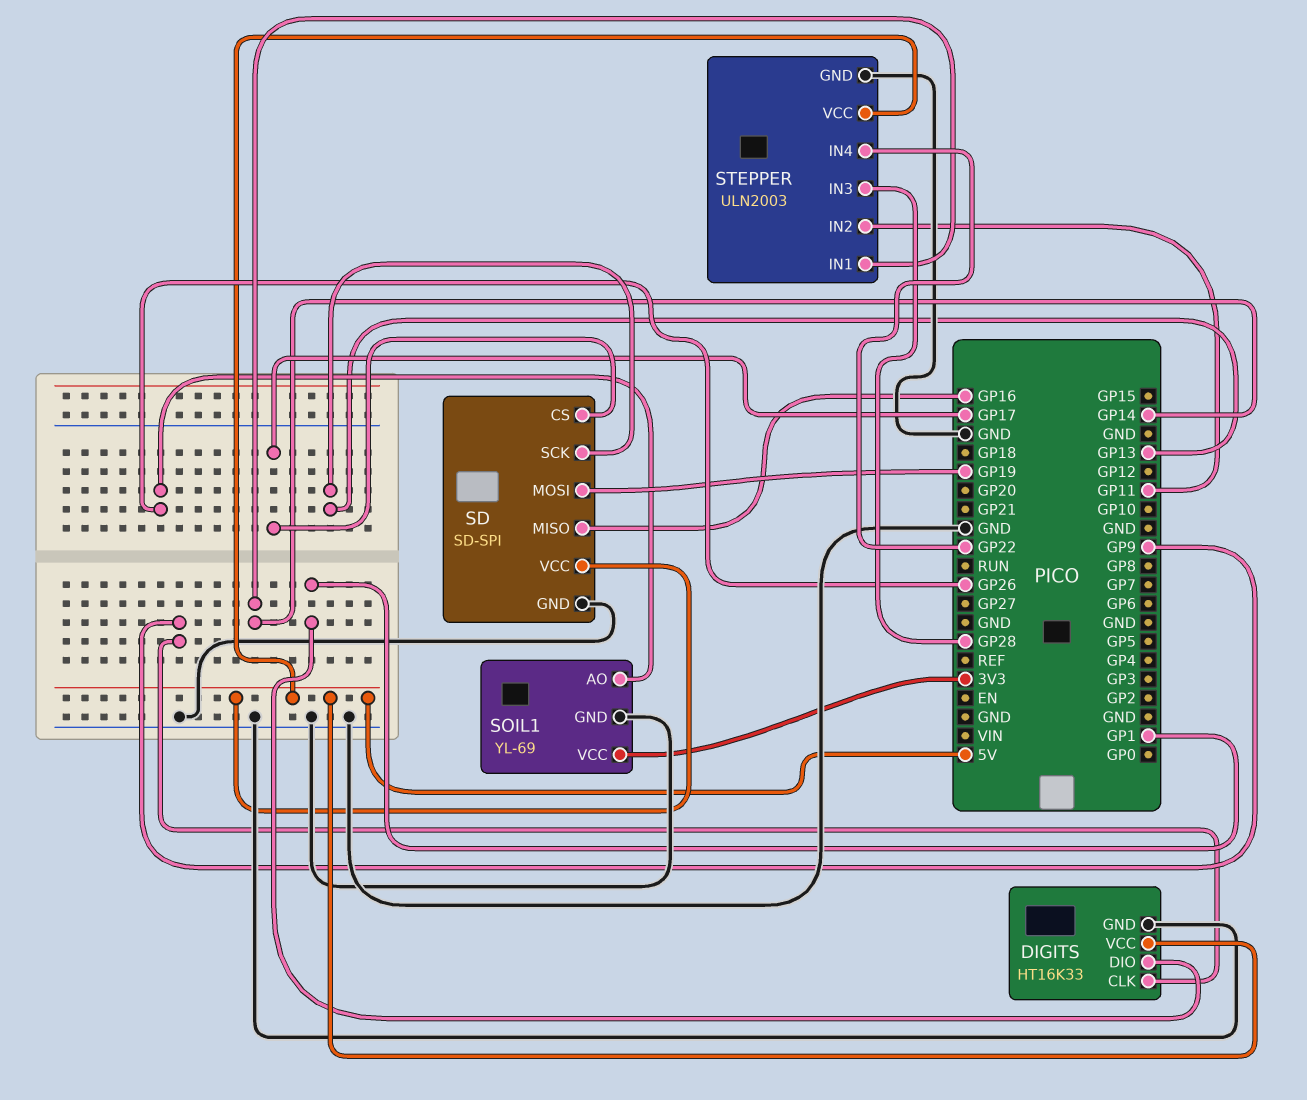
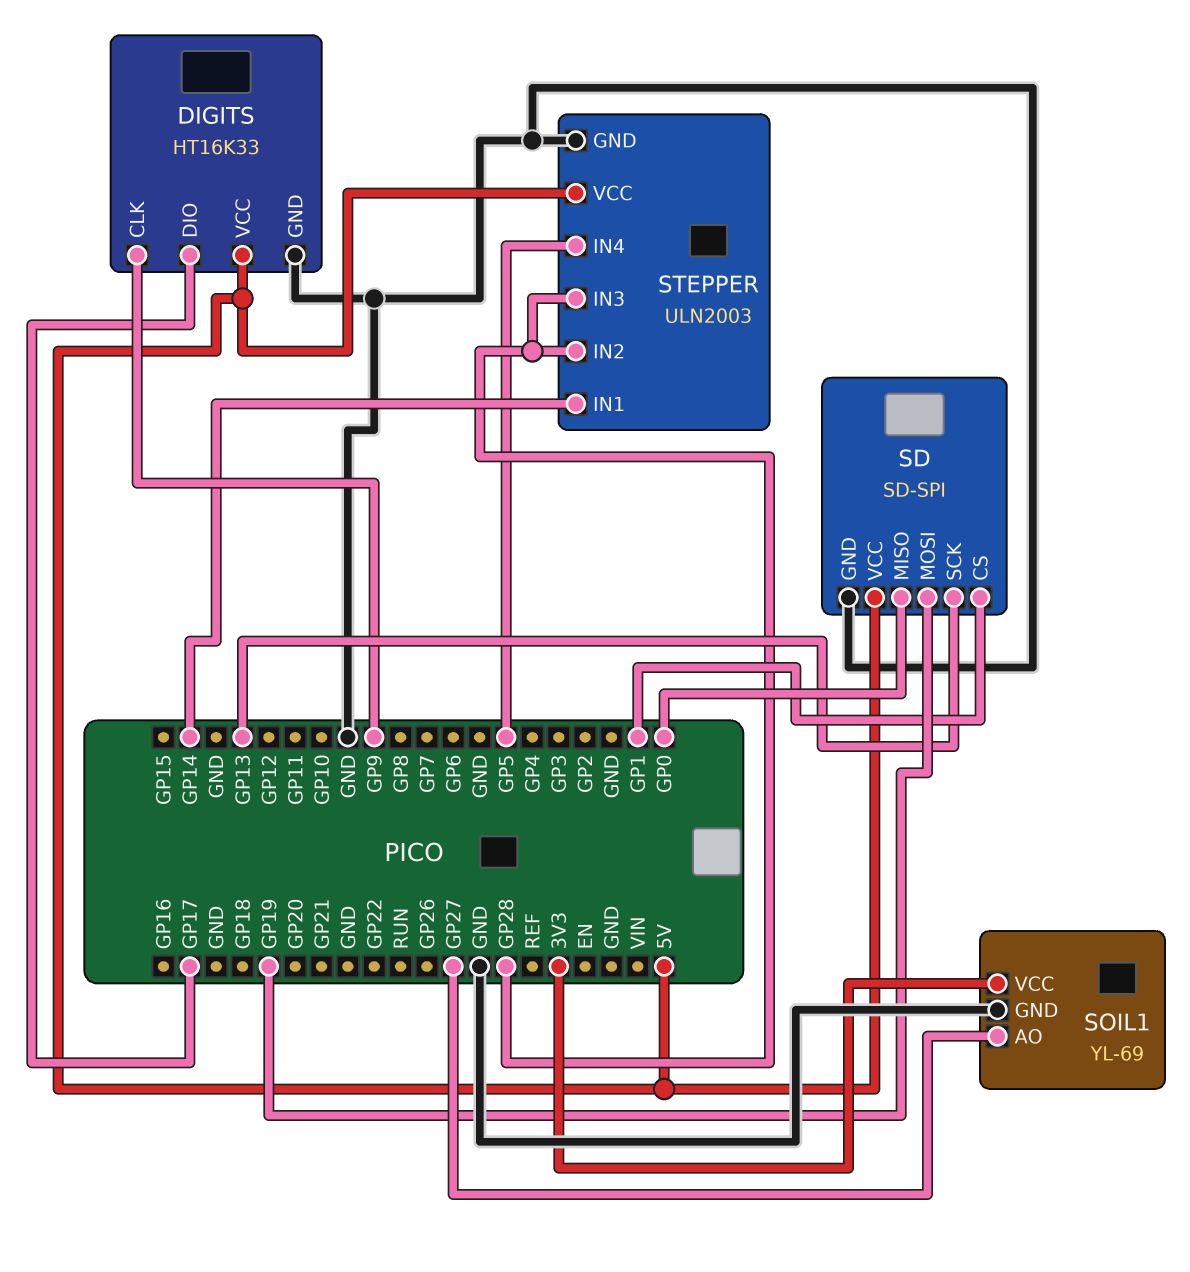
DIGITS pin DIO: GP1 -> GP17
SD pin CS: GP17 -> GP1
SD pin MISO: GP16 -> GP0
SOIL1 pin AO: GP26 -> GP27
STEPPER pin IN2: GP11 -> GP28
STEPPER pin IN4: GP22 -> GP5

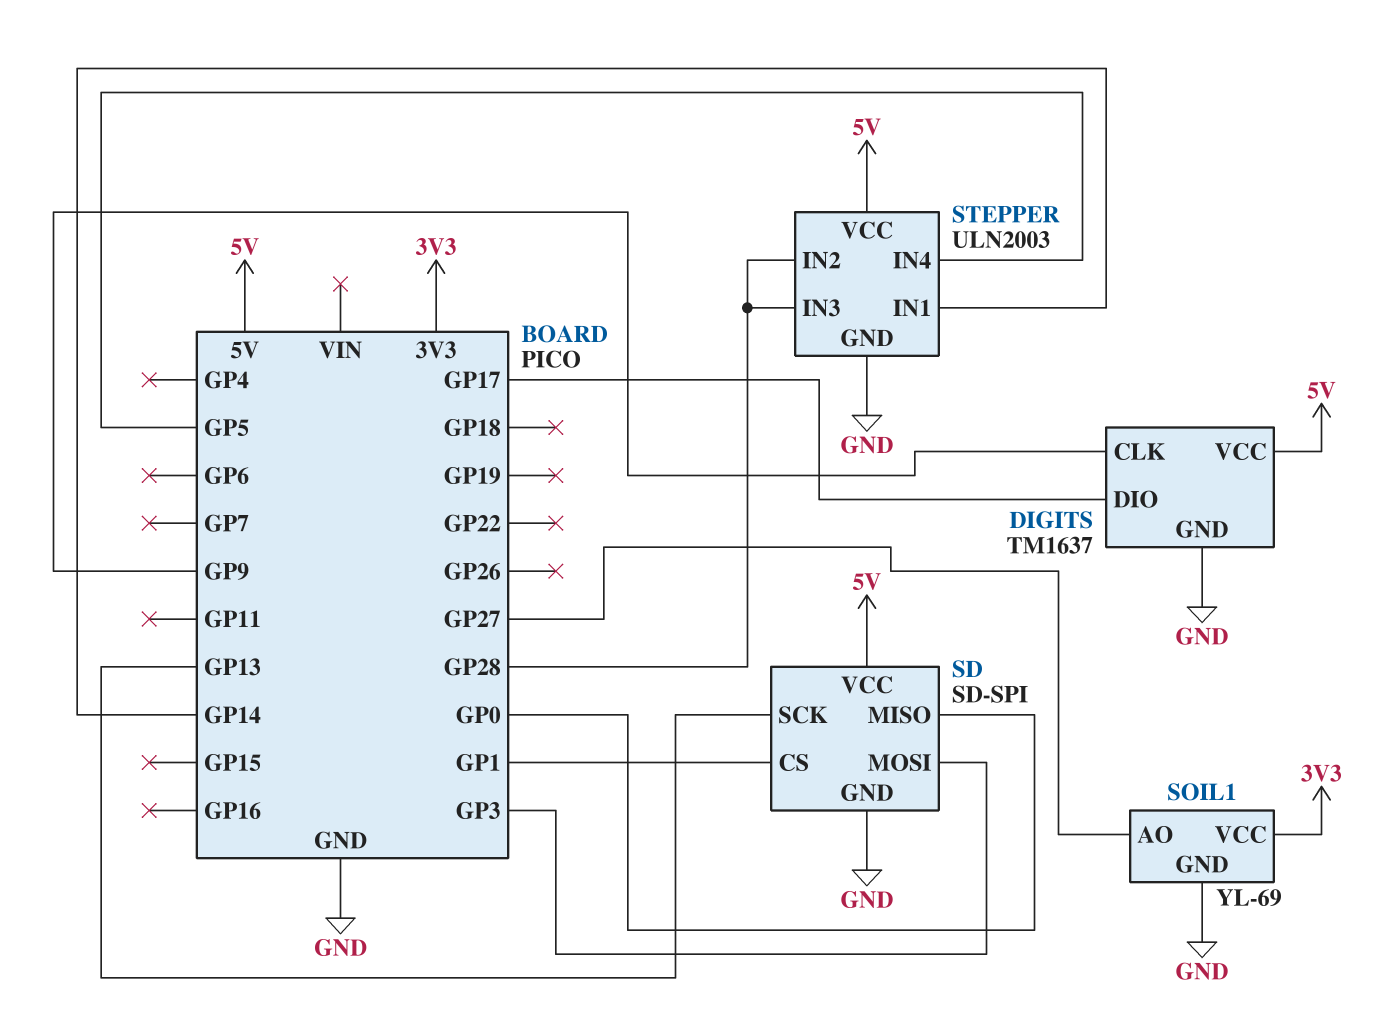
DIGITS: HT16K33 -> TM1637
SD pin MOSI: GP19 -> GP3

